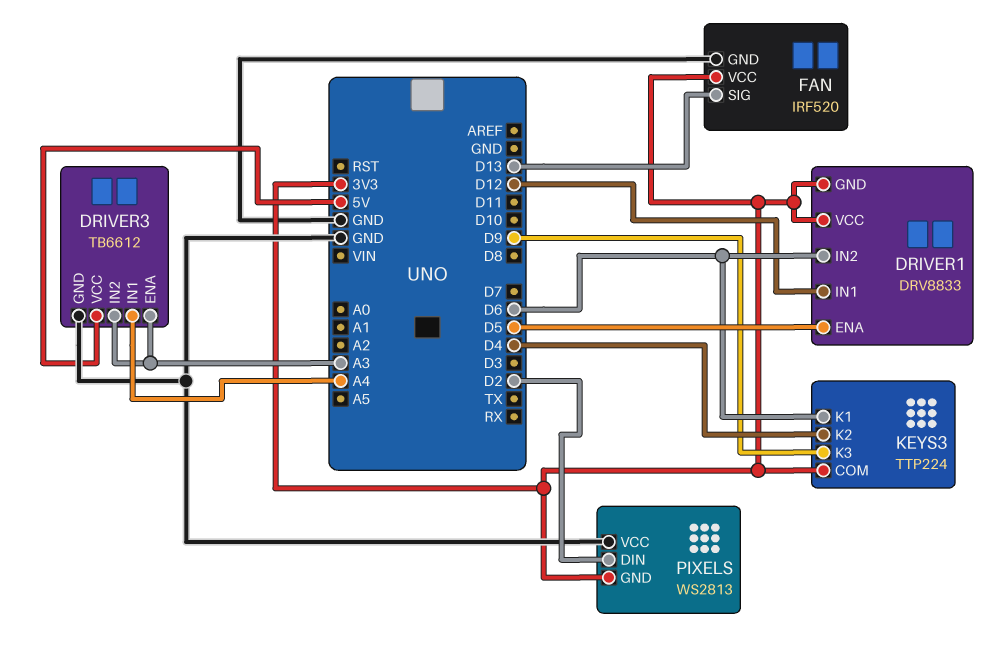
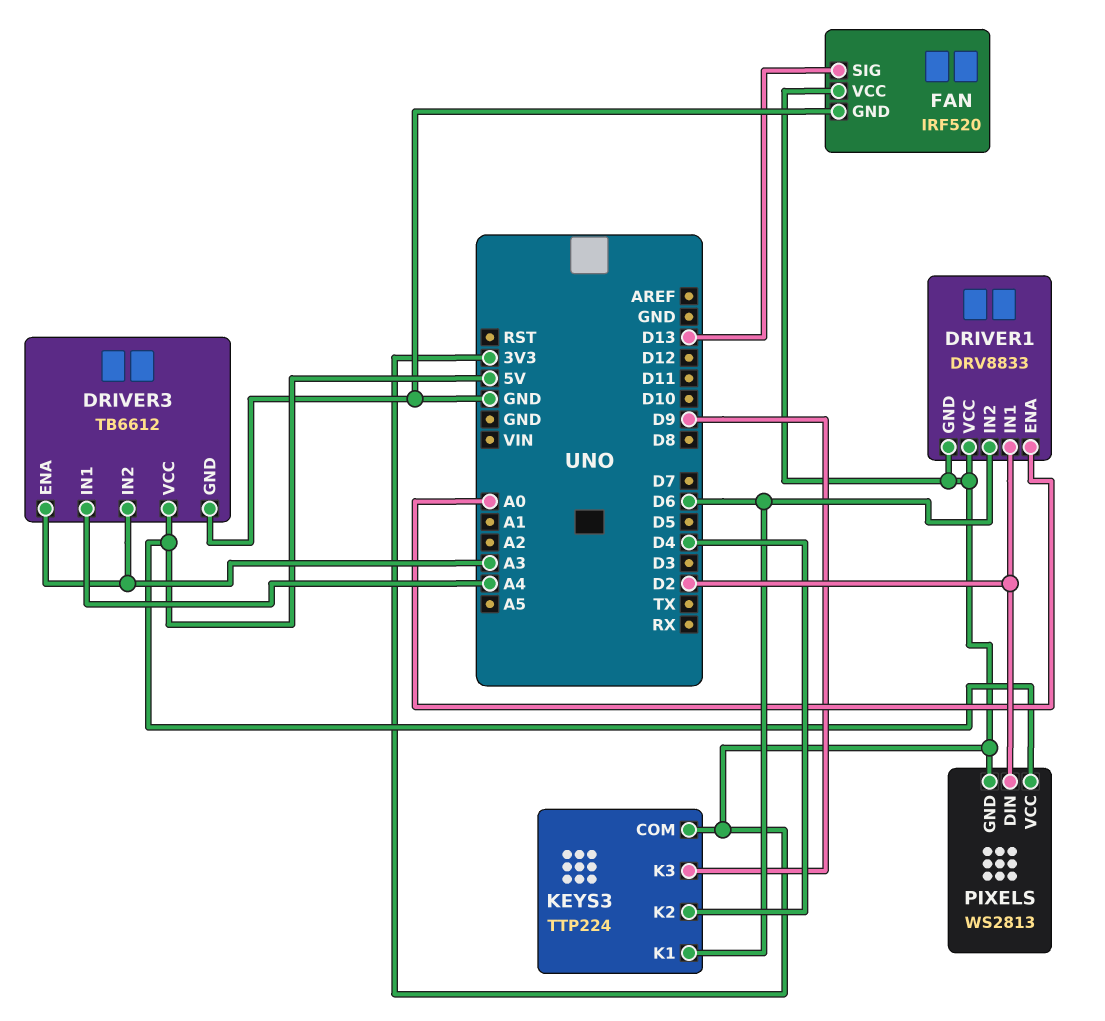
DRIVER1 pin ENA: D5 -> A0
DRIVER1 pin IN1: D12 -> D2
PIXELS pin VCC: GND -> 5V

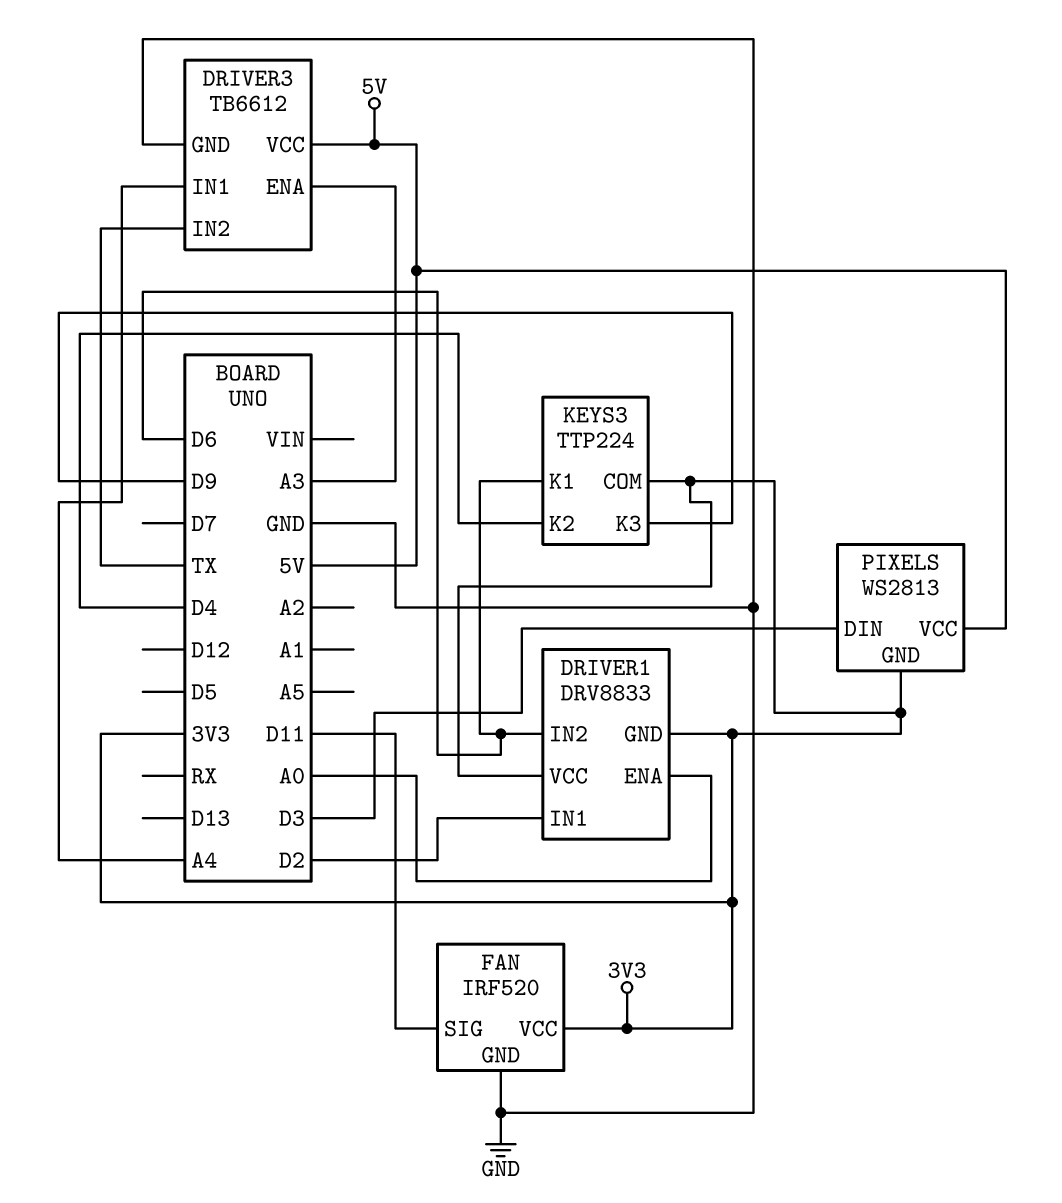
DRIVER3 pin IN2: A3 -> TX
FAN pin SIG: D13 -> D11
PIXELS pin DIN: D2 -> D3

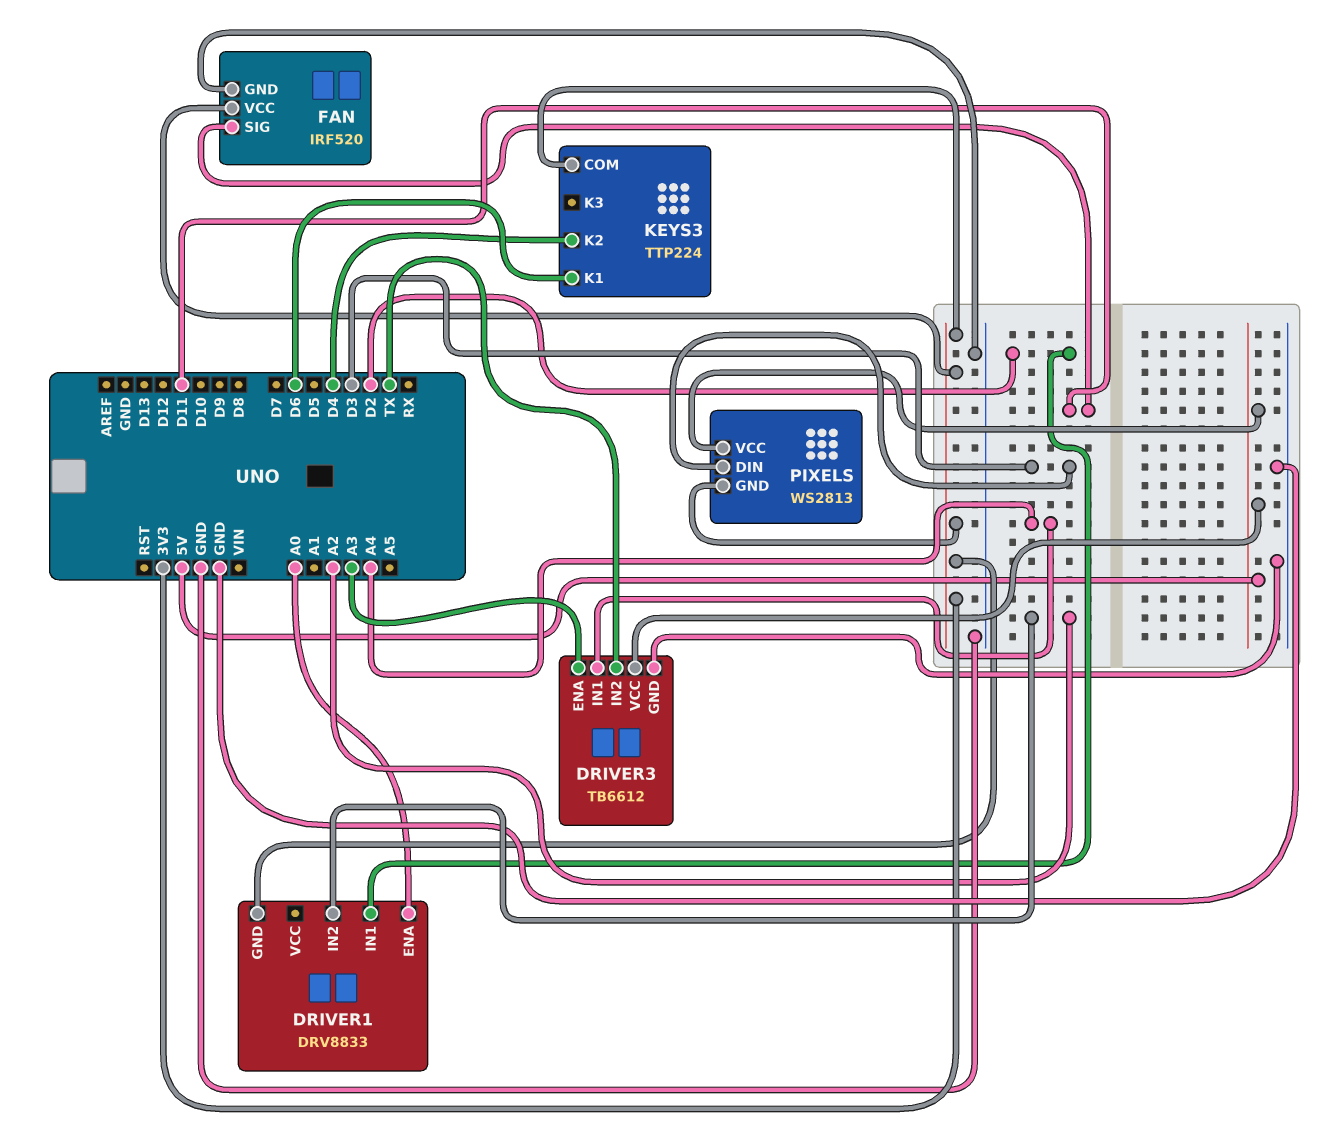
DRIVER1 pin IN2: D6 -> A2
DRIVER1 pin VCC: 3V3 -> none
KEYS3 pin K3: D9 -> none

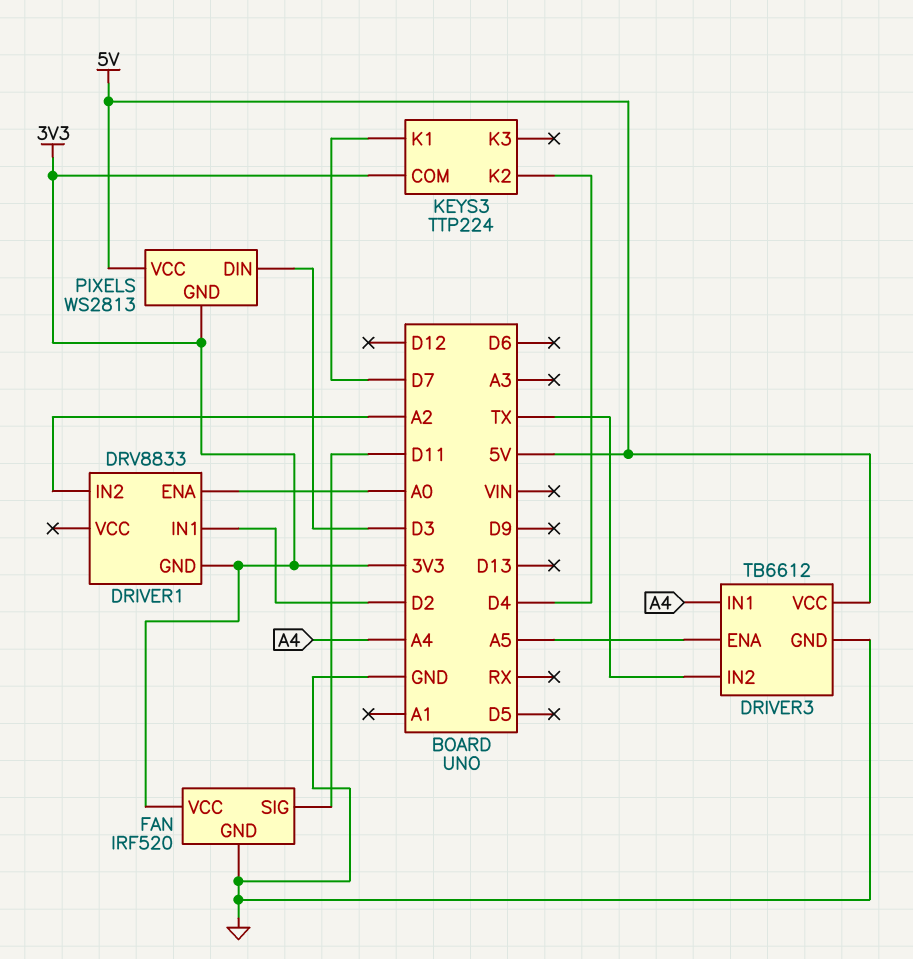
DRIVER3 pin ENA: A3 -> A5
KEYS3 pin K1: D6 -> D7

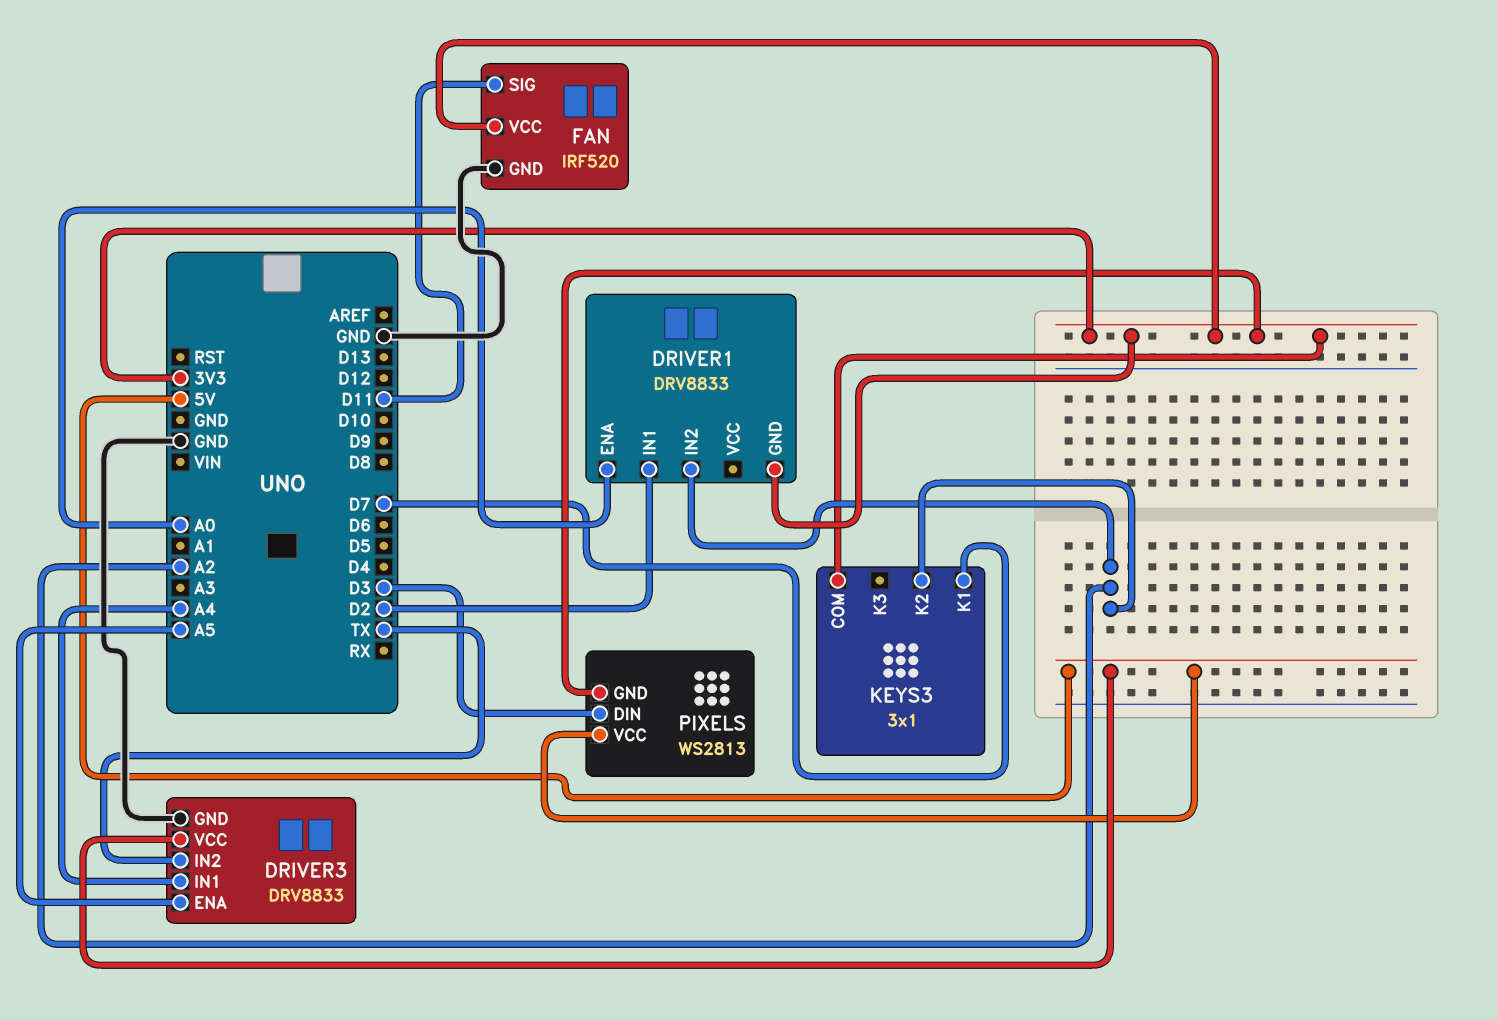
DRIVER3: TB6612 -> DRV8833
KEYS3: TTP224 -> 3x1
KEYS3 pin K2: D4 -> A2

